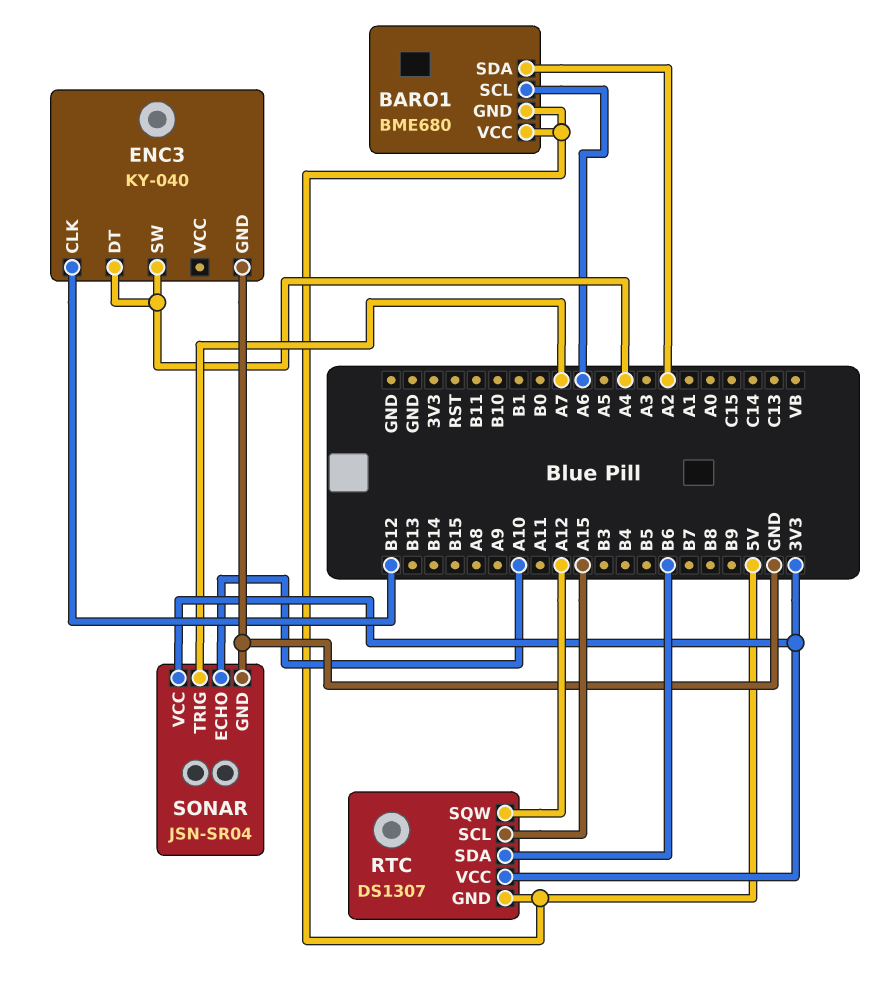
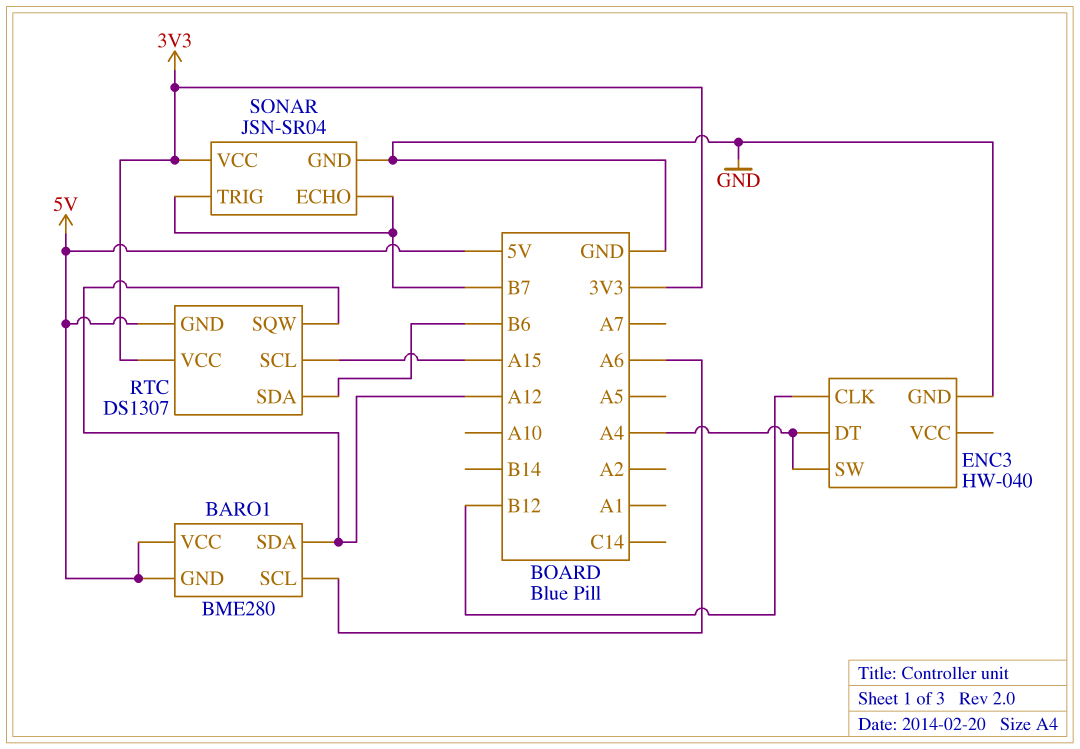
BARO1: BME680 -> BME280
BARO1 pin SDA: A2 -> A12
ENC3: KY-040 -> HW-040
SONAR pin ECHO: A10 -> B7
SONAR pin TRIG: A7 -> B7

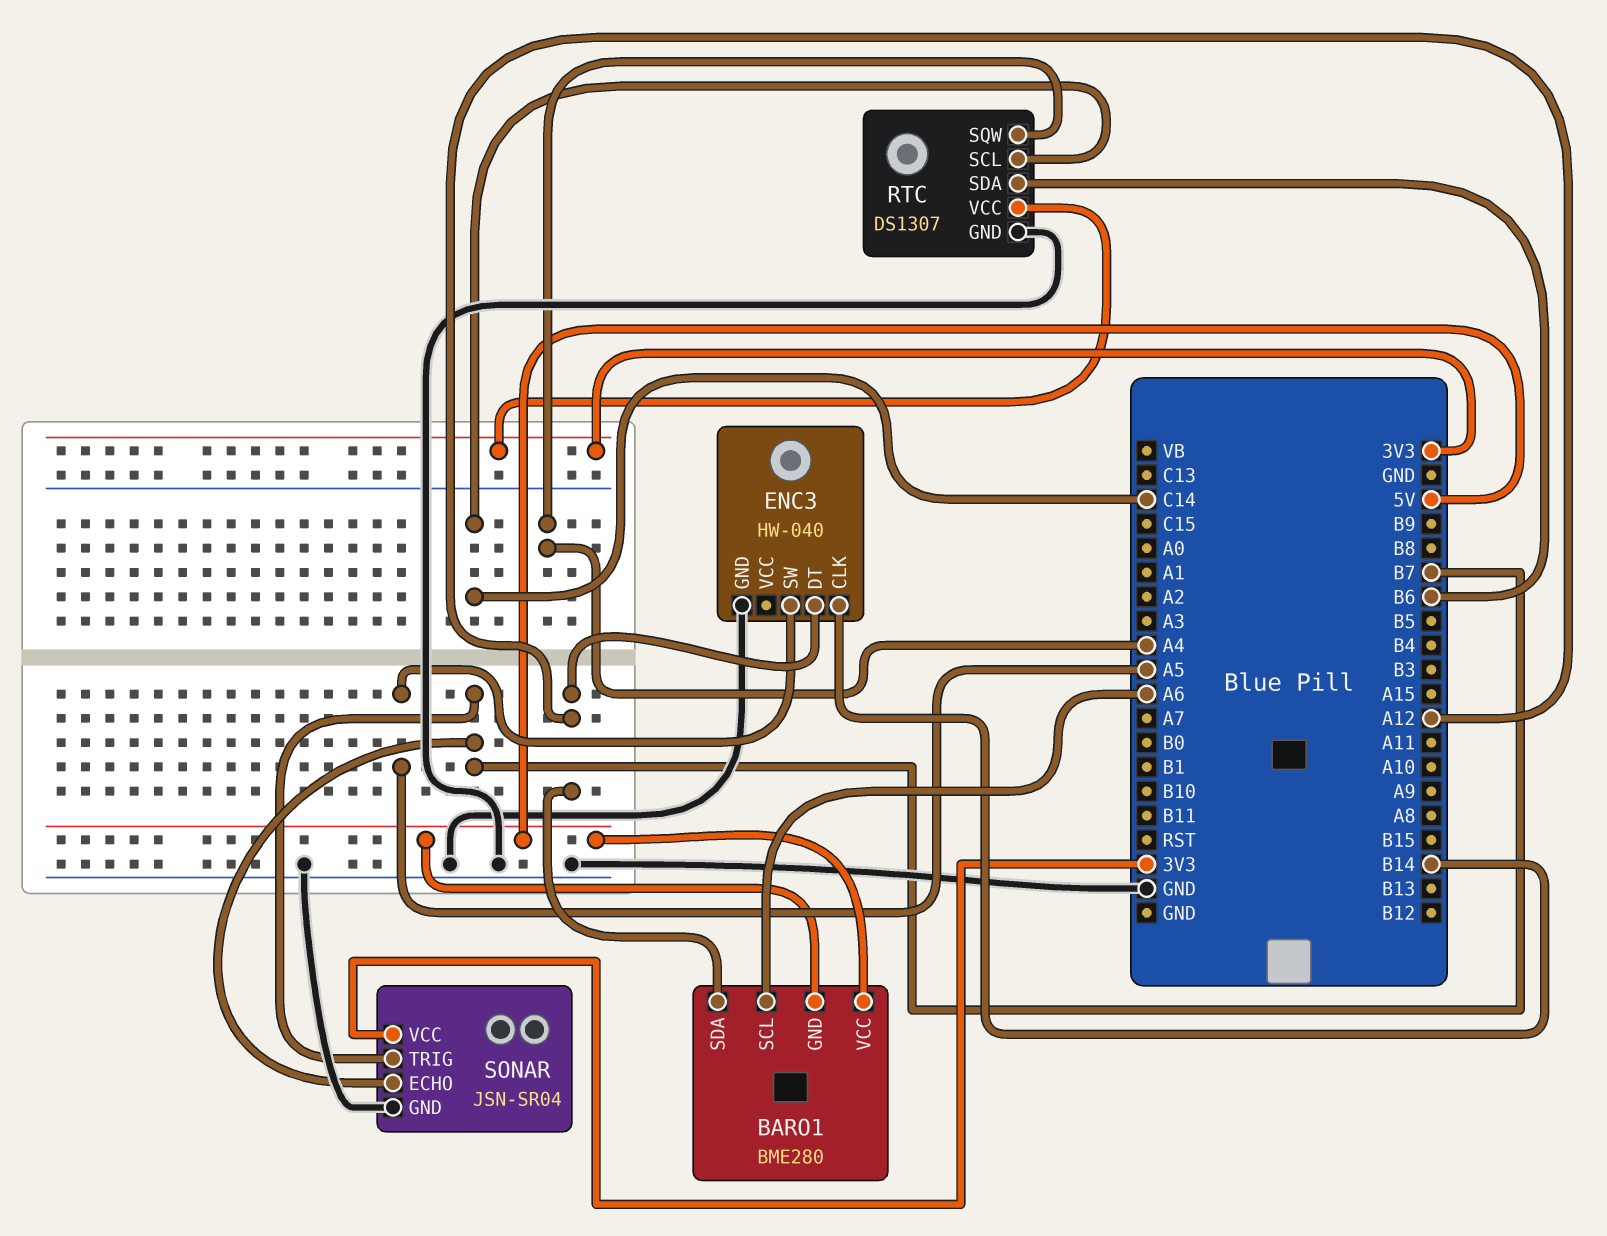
ENC3 pin CLK: B12 -> B14
ENC3 pin DT: A4 -> A12
ENC3 pin SW: A4 -> A5
RTC pin GND: 5V -> GND
RTC pin SCL: A15 -> C14
RTC pin SQW: A12 -> A4

